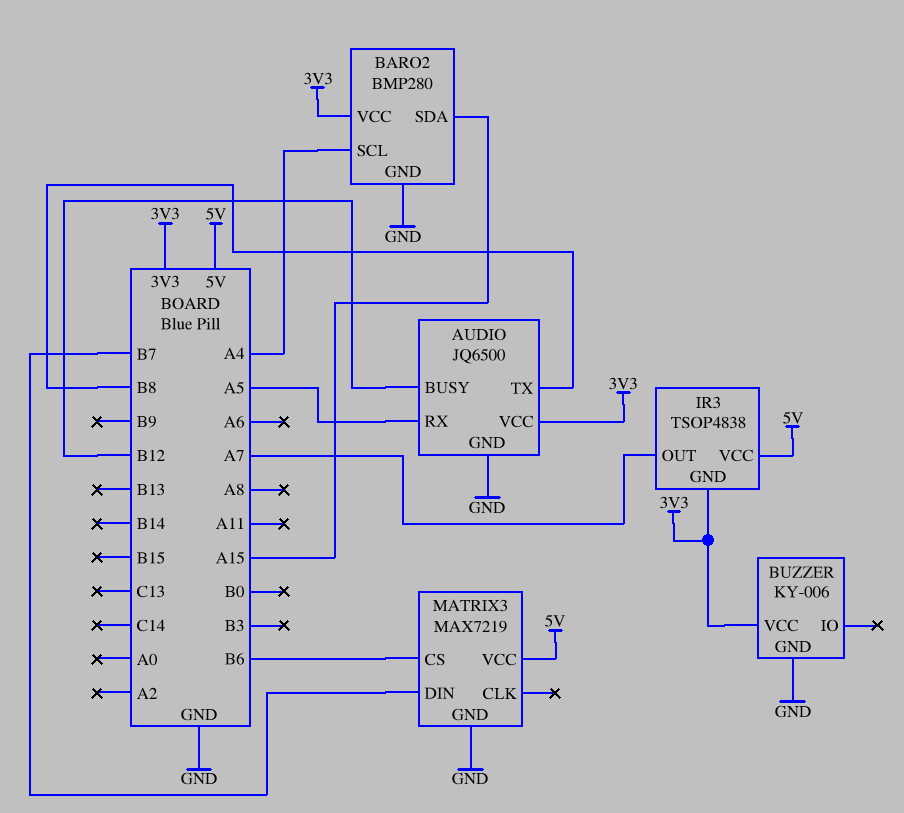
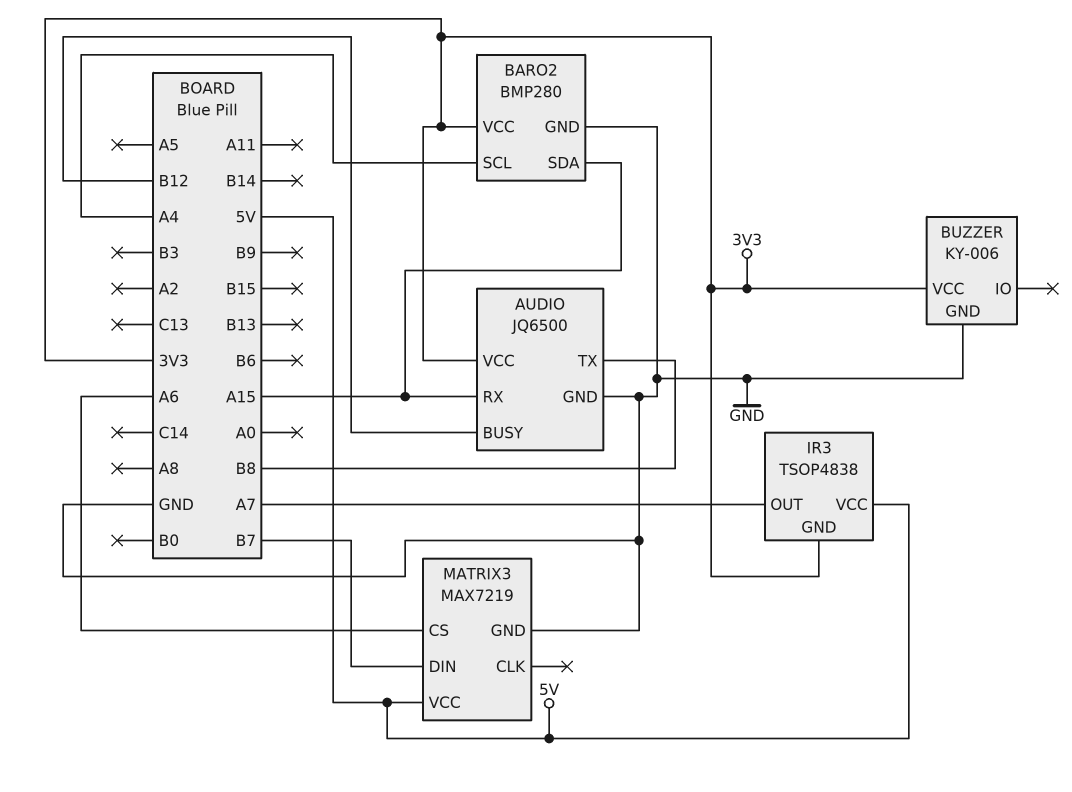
AUDIO pin RX: A5 -> A15
MATRIX3 pin CS: B6 -> A6

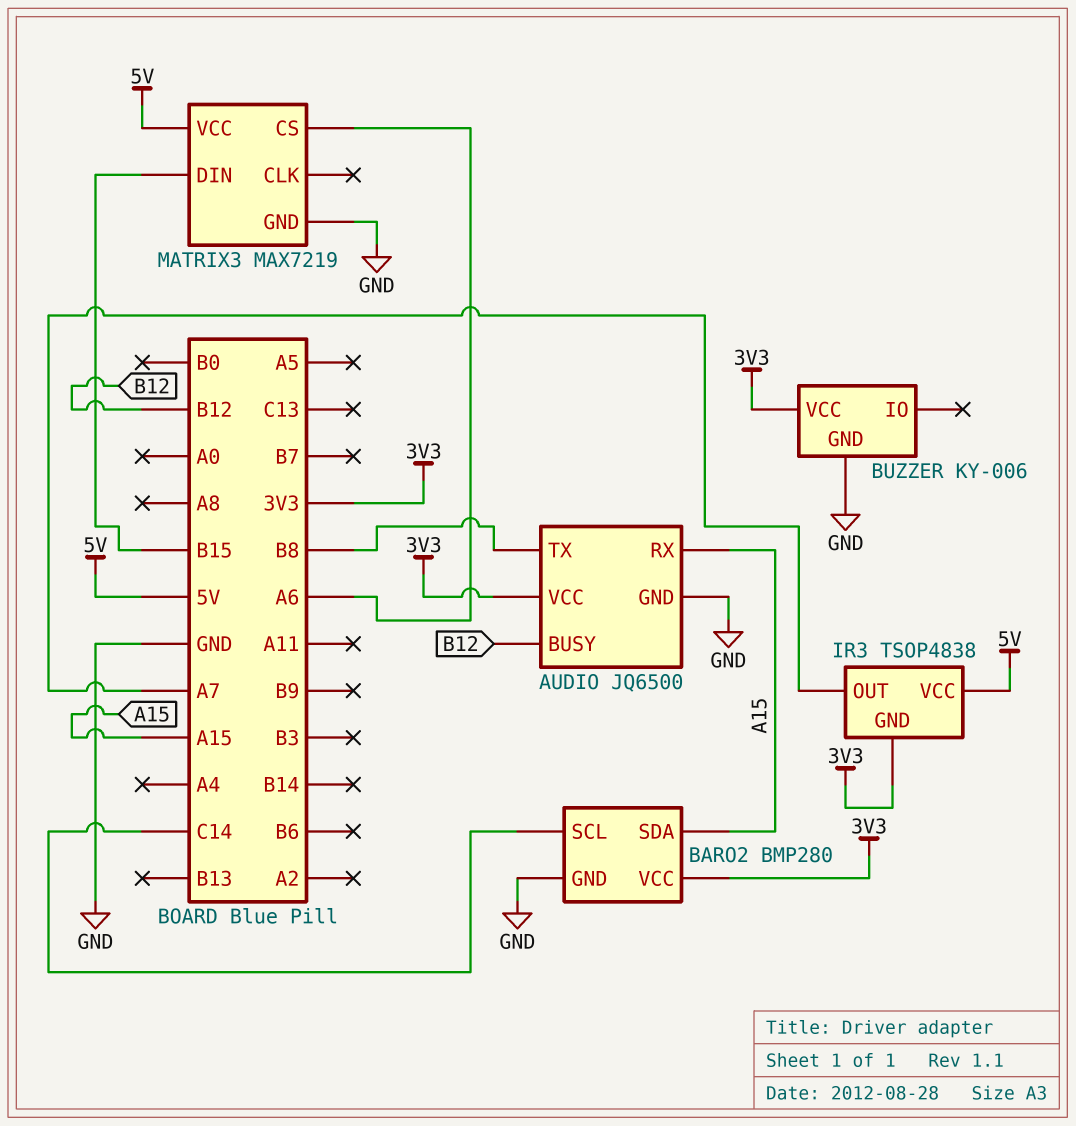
BARO2 pin SCL: A4 -> C14
MATRIX3 pin DIN: B7 -> B15

